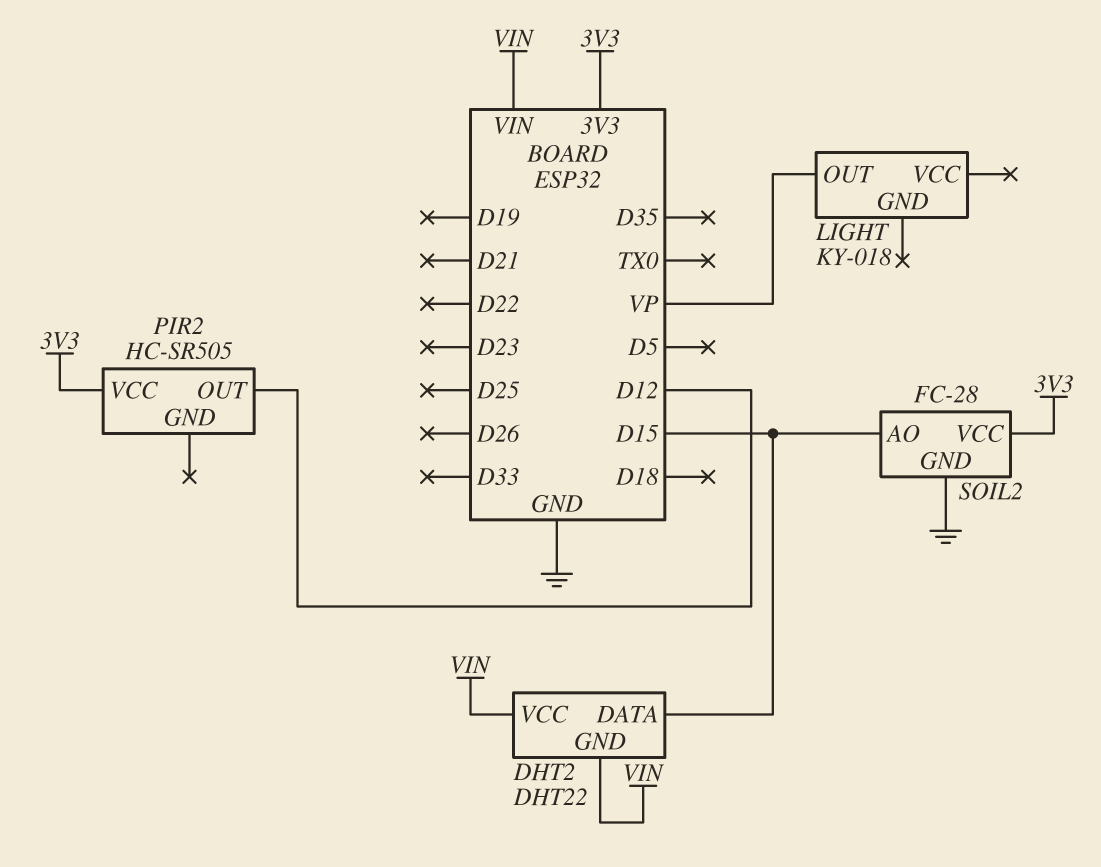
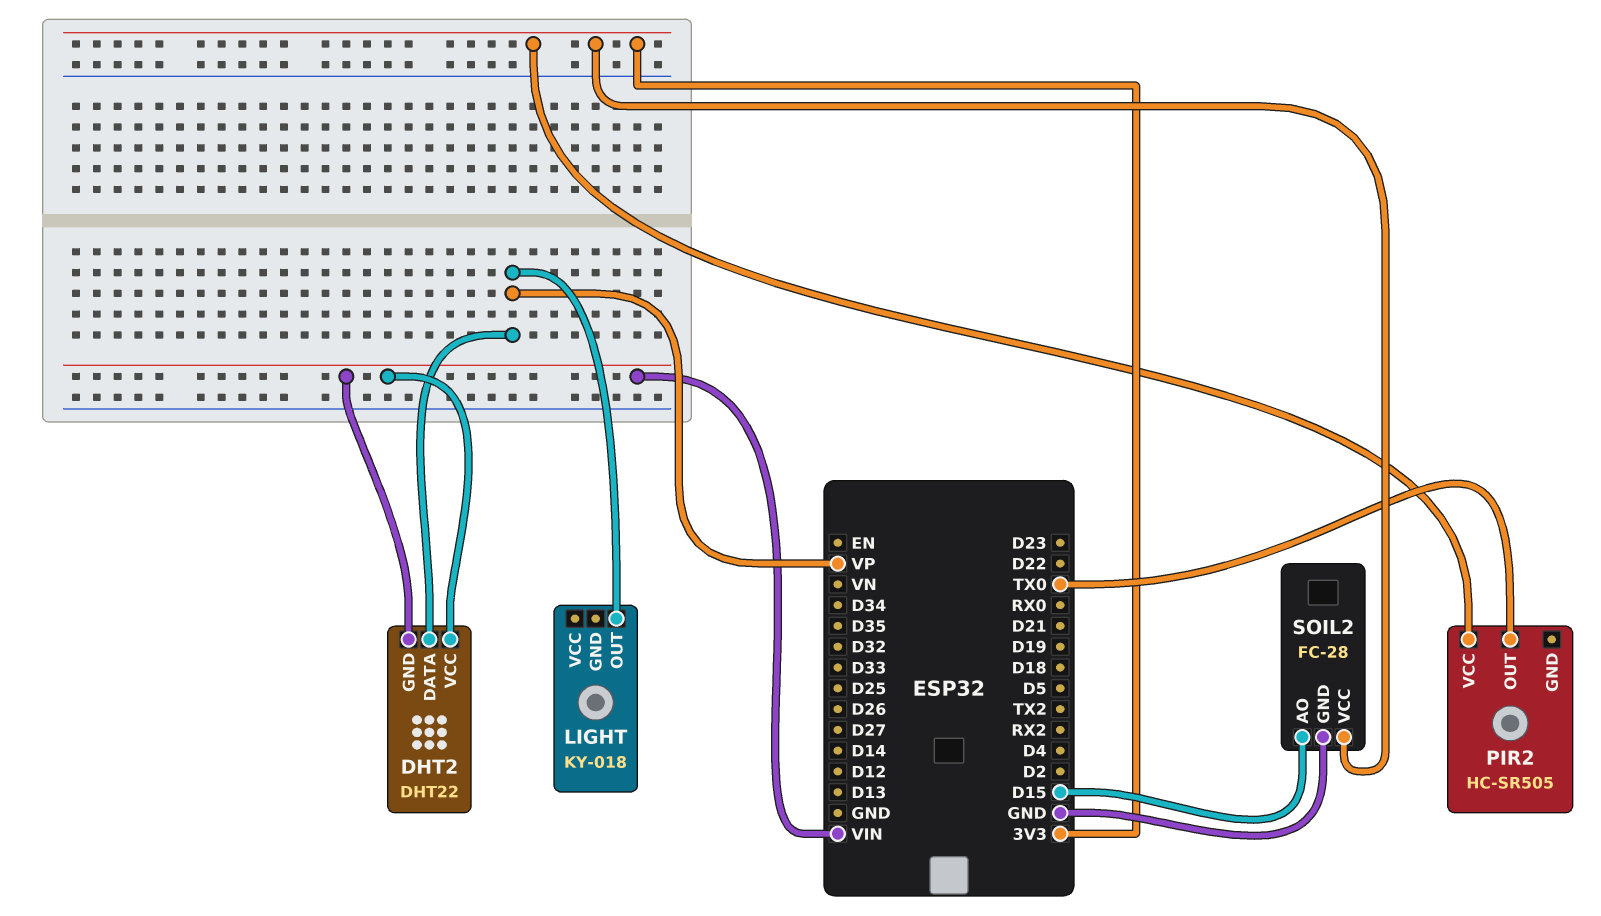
DHT2 pin DATA: D15 -> VP
PIR2 pin OUT: D12 -> TX0

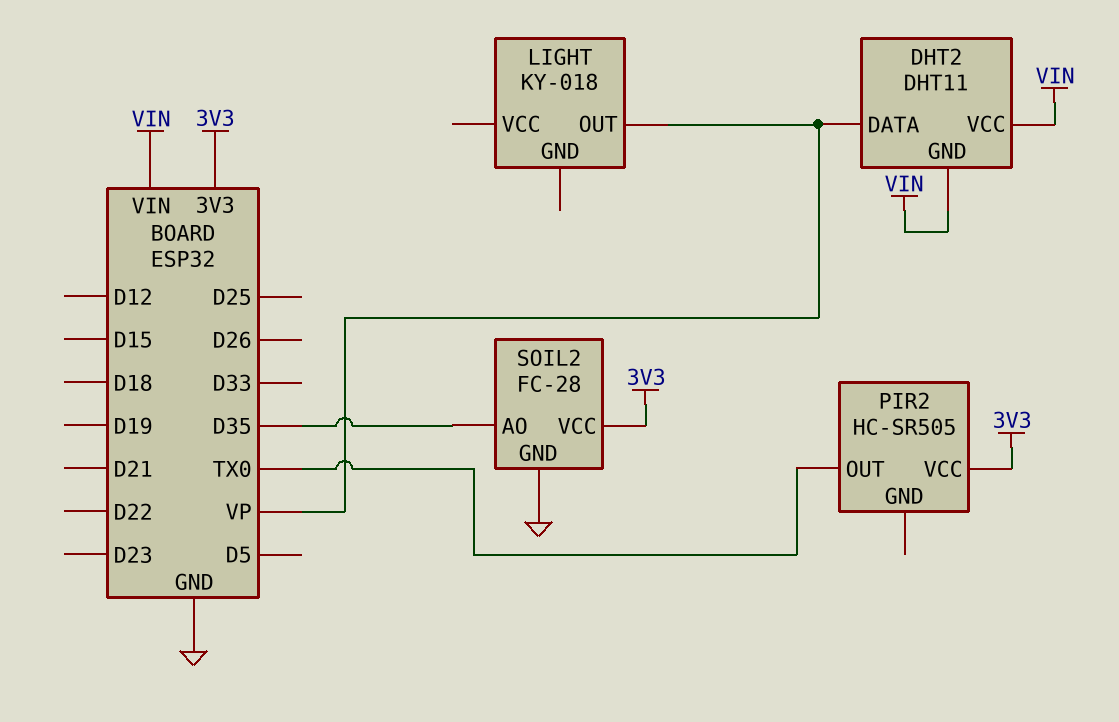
DHT2: DHT22 -> DHT11
SOIL2 pin AO: D15 -> D35

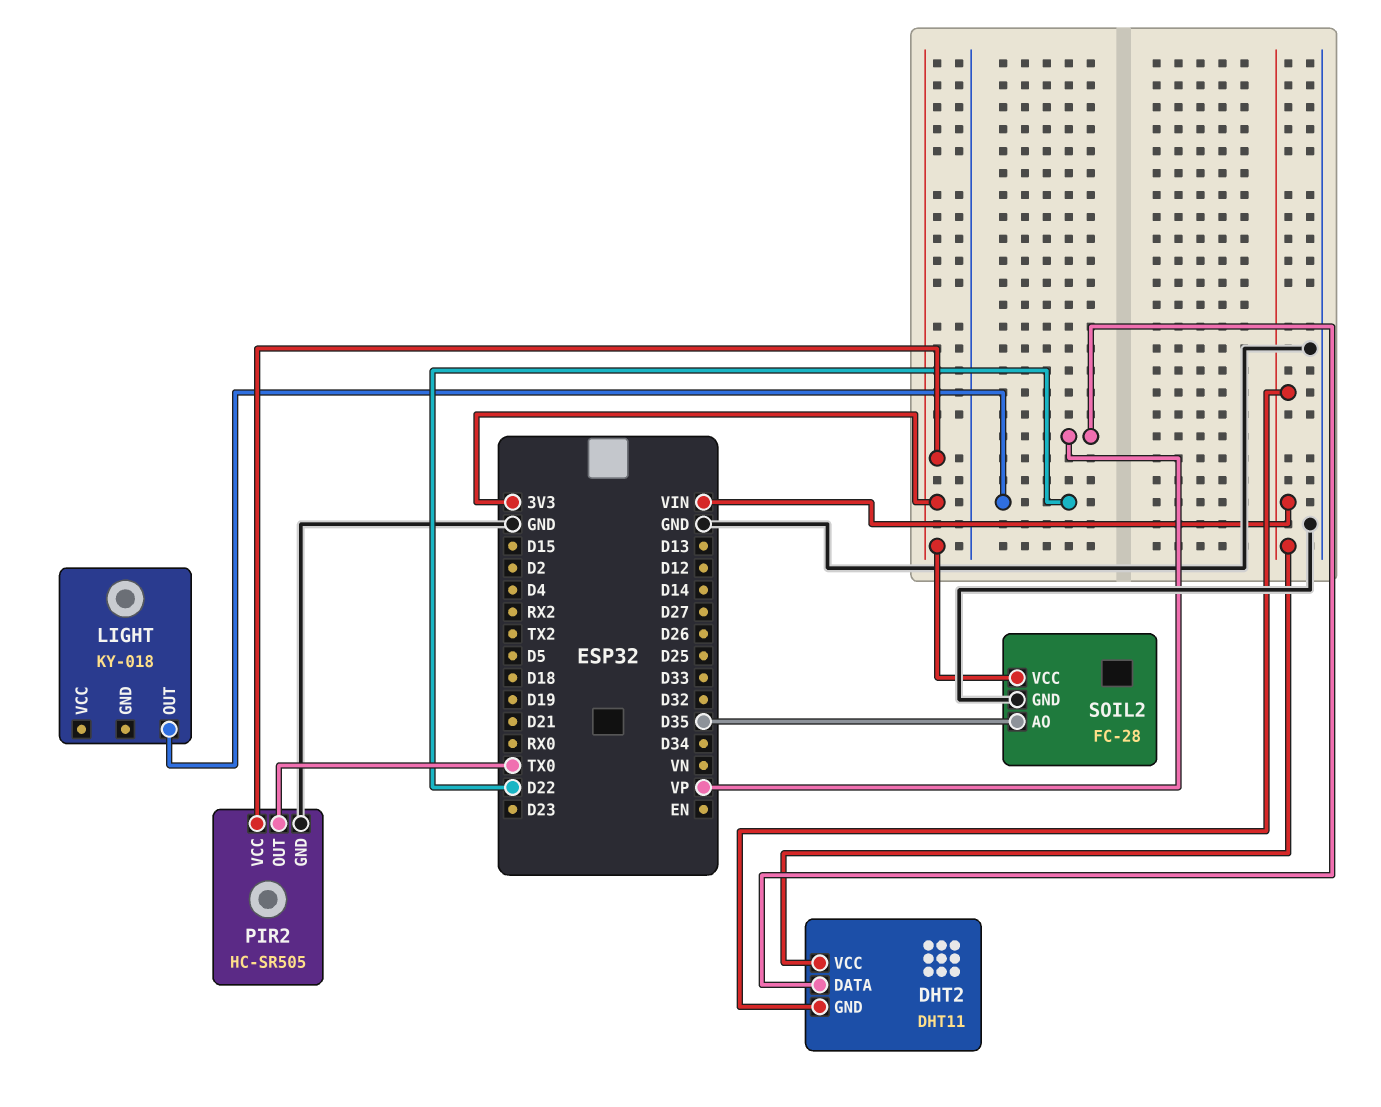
LIGHT pin OUT: VP -> D22
PIR2 pin GND: none -> GND

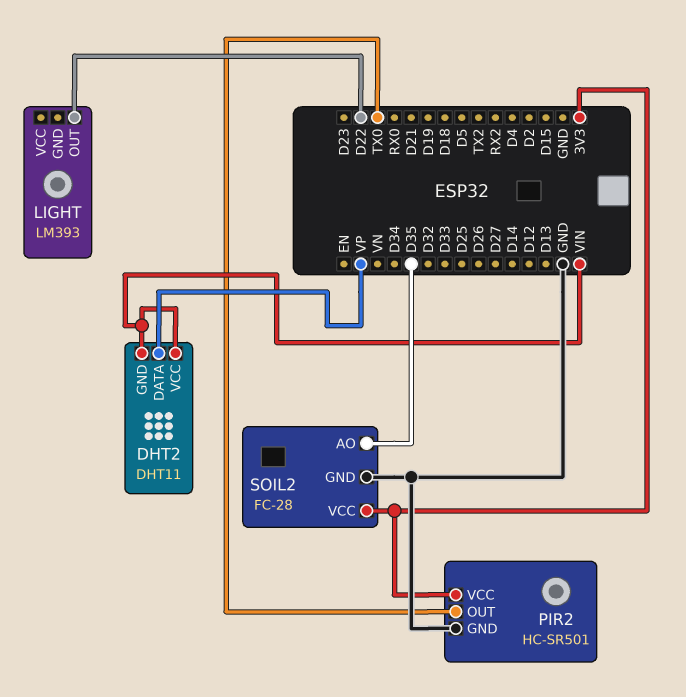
LIGHT: KY-018 -> LM393
PIR2: HC-SR505 -> HC-SR501

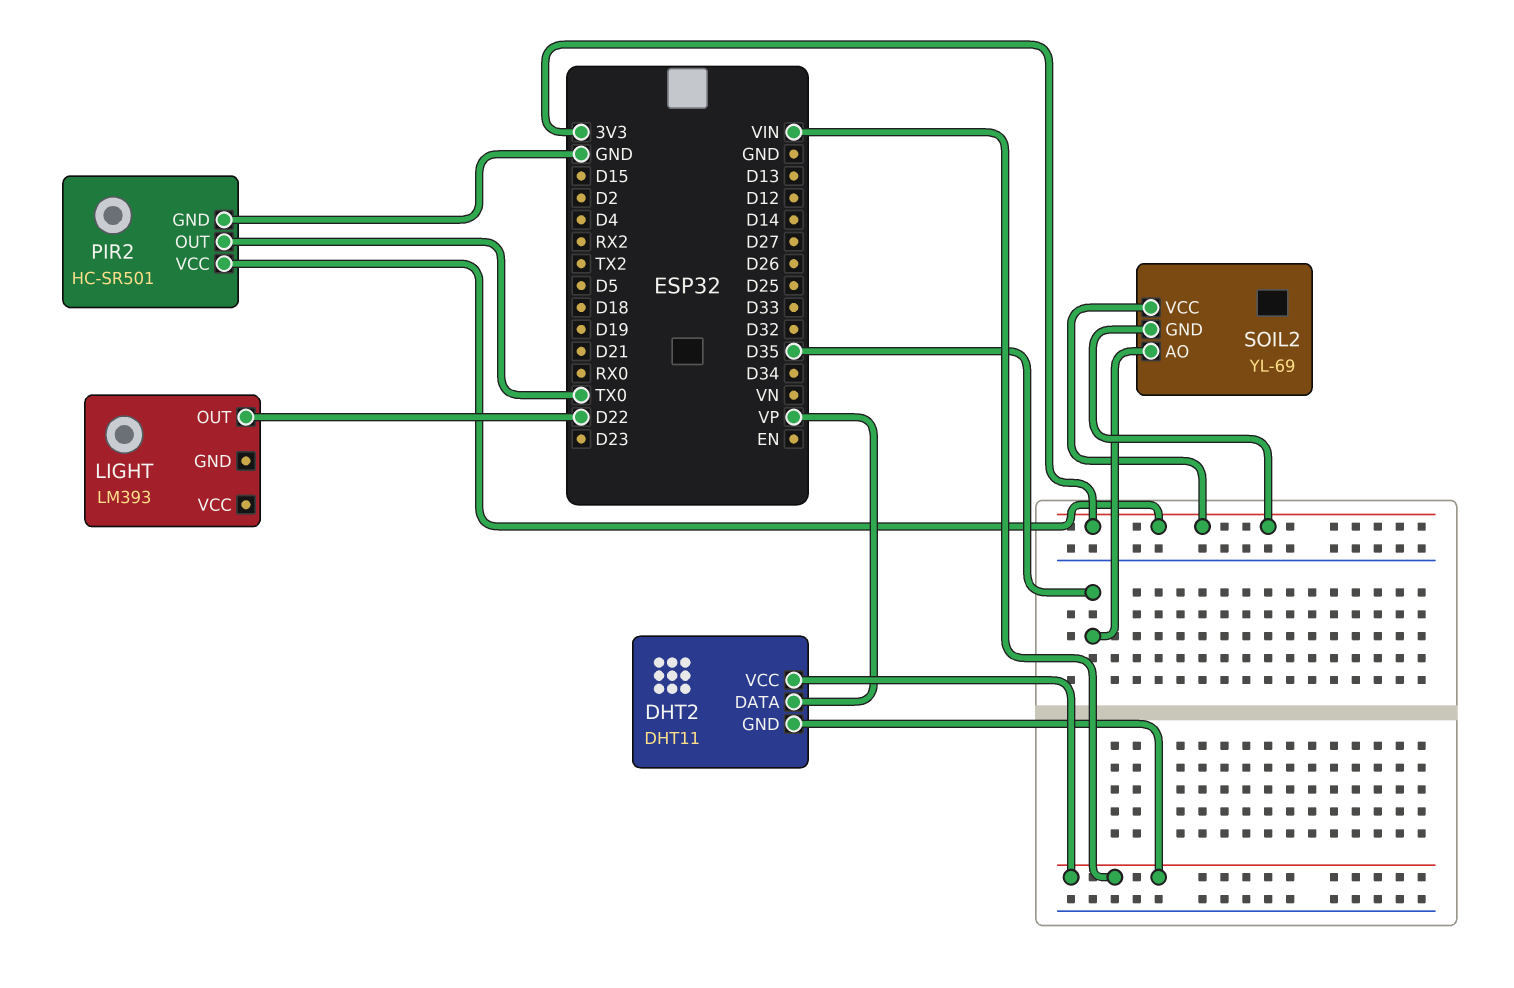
SOIL2: FC-28 -> YL-69
SOIL2 pin GND: GND -> 3V3

